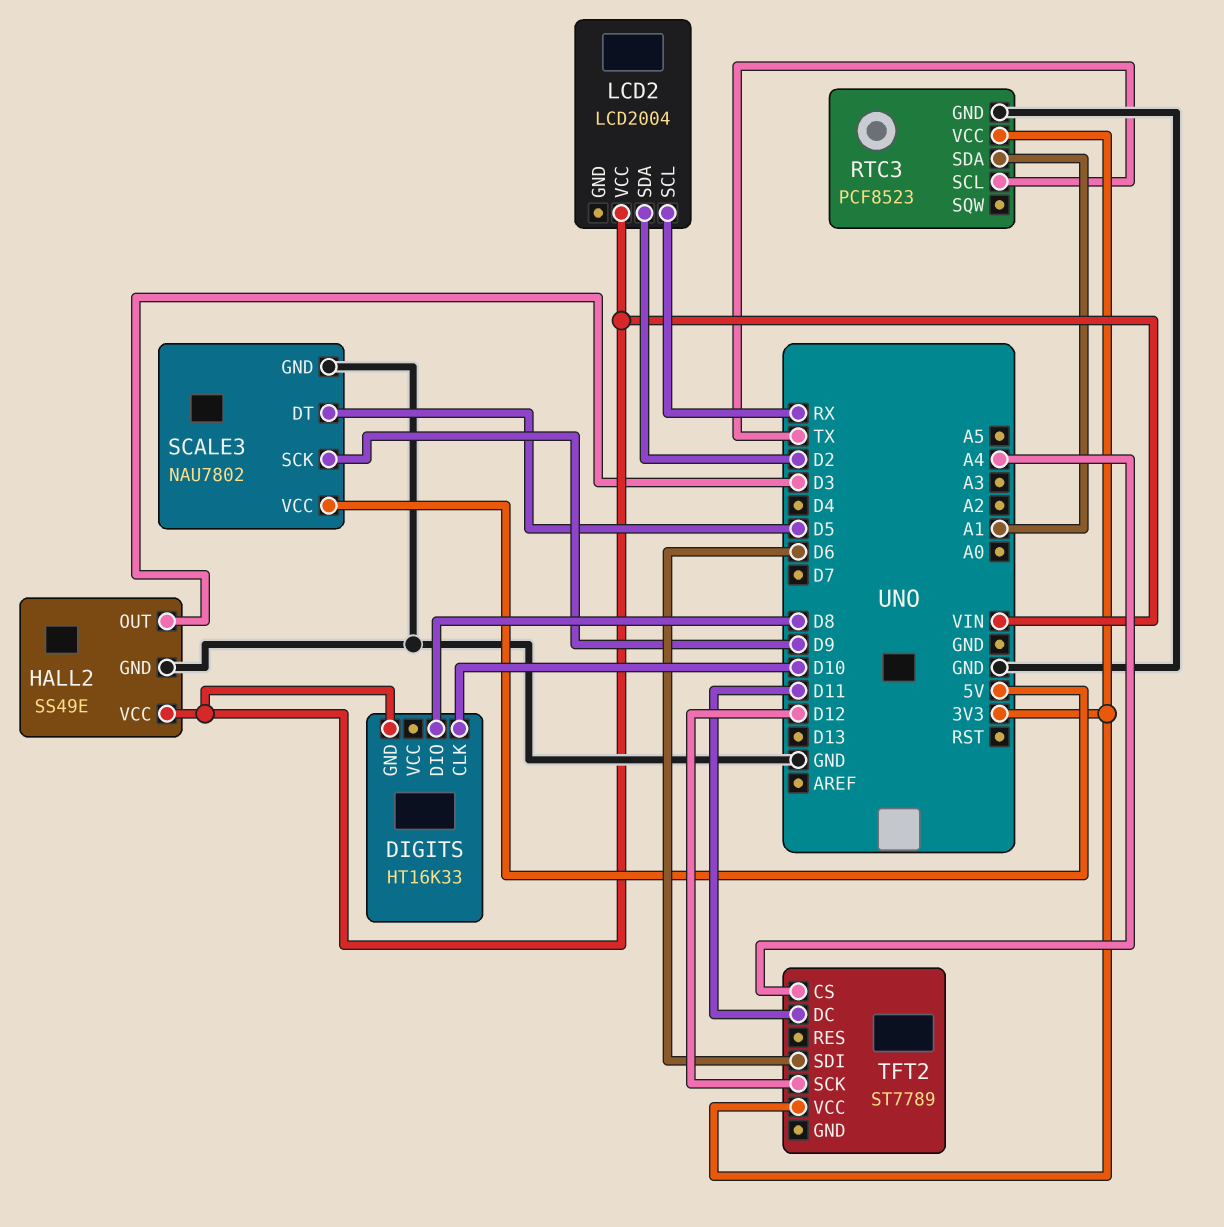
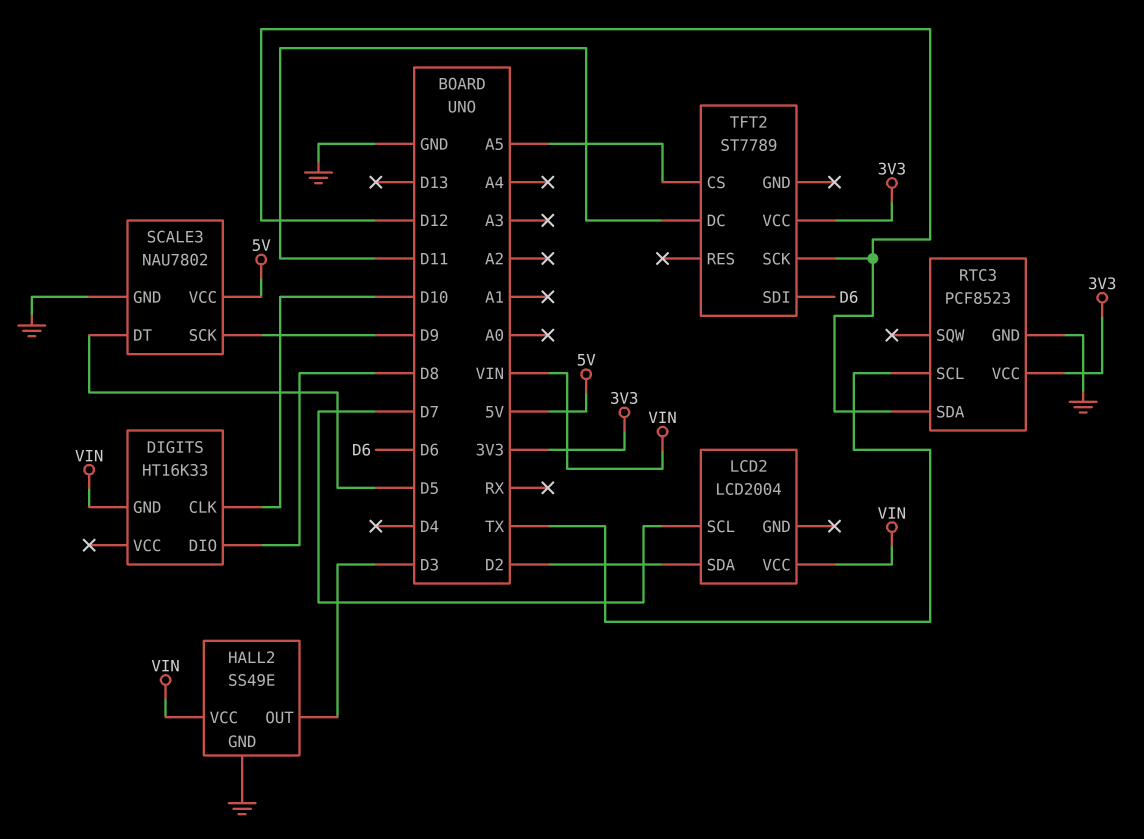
LCD2 pin SCL: RX -> D7
RTC3 pin SDA: A1 -> D12
TFT2 pin CS: A4 -> A5

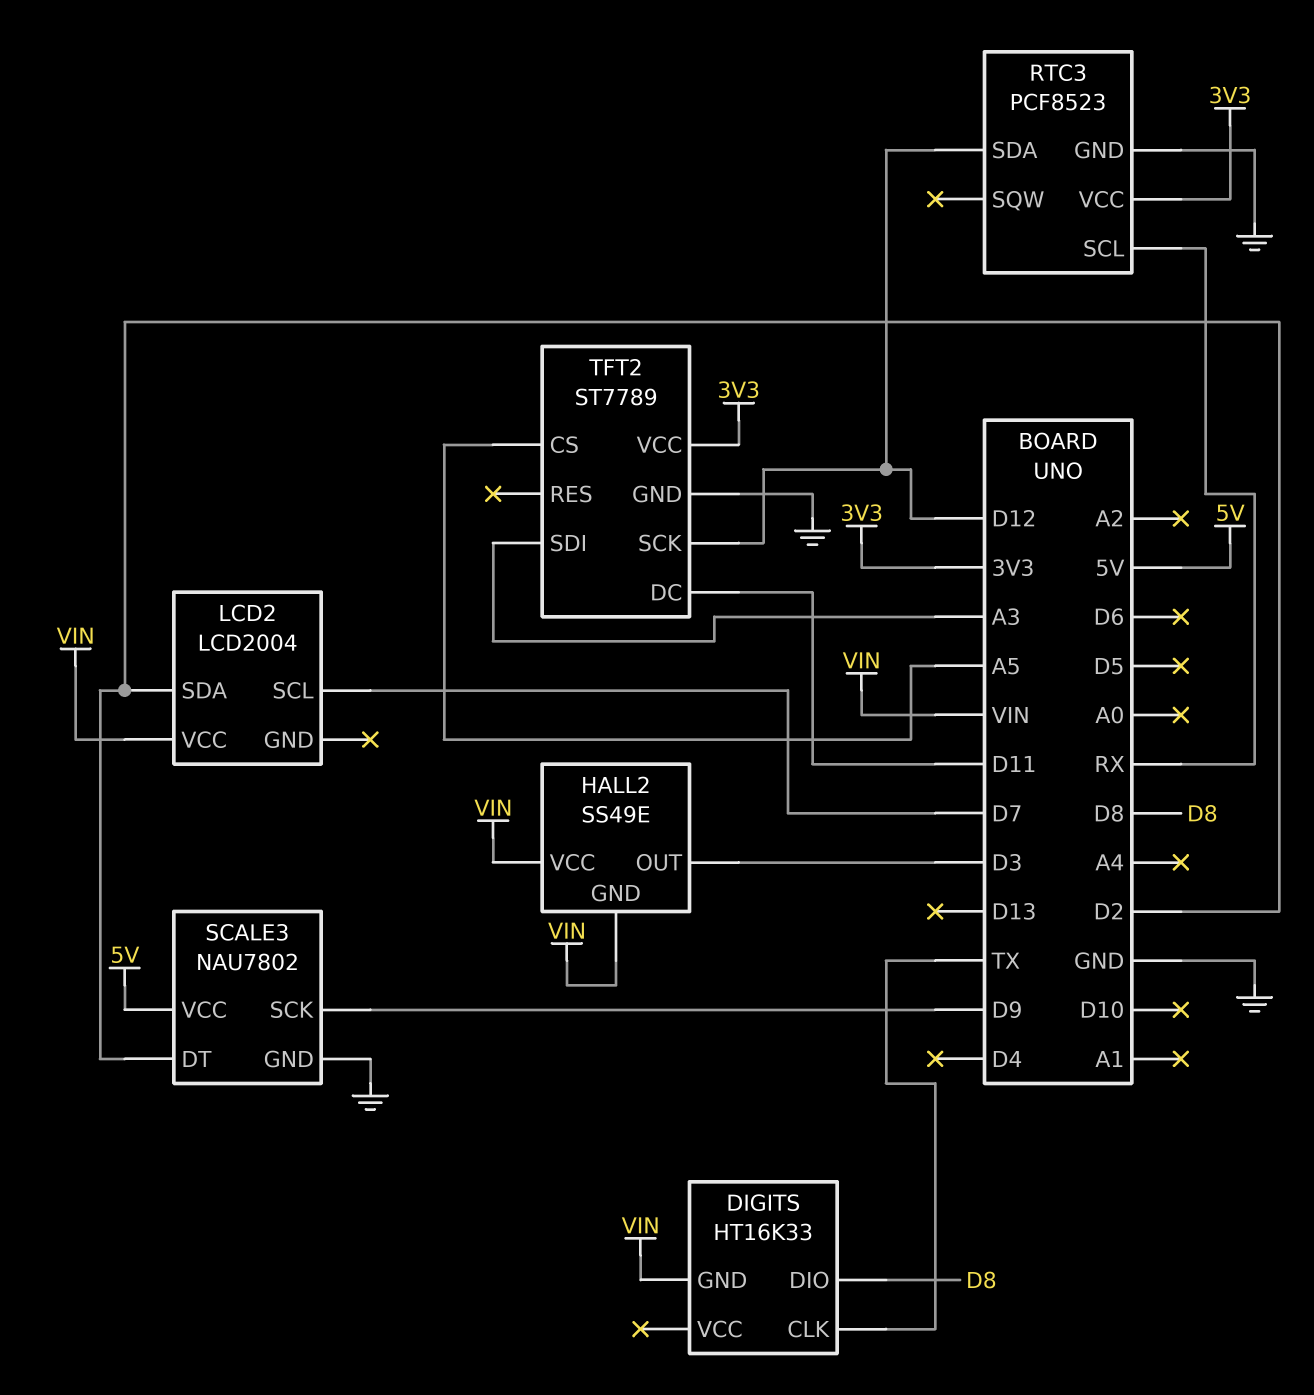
DIGITS pin CLK: D10 -> TX
HALL2 pin GND: GND -> VIN
RTC3 pin SCL: TX -> RX
SCALE3 pin DT: D5 -> D2
TFT2 pin GND: none -> GND
TFT2 pin SDI: D6 -> A3

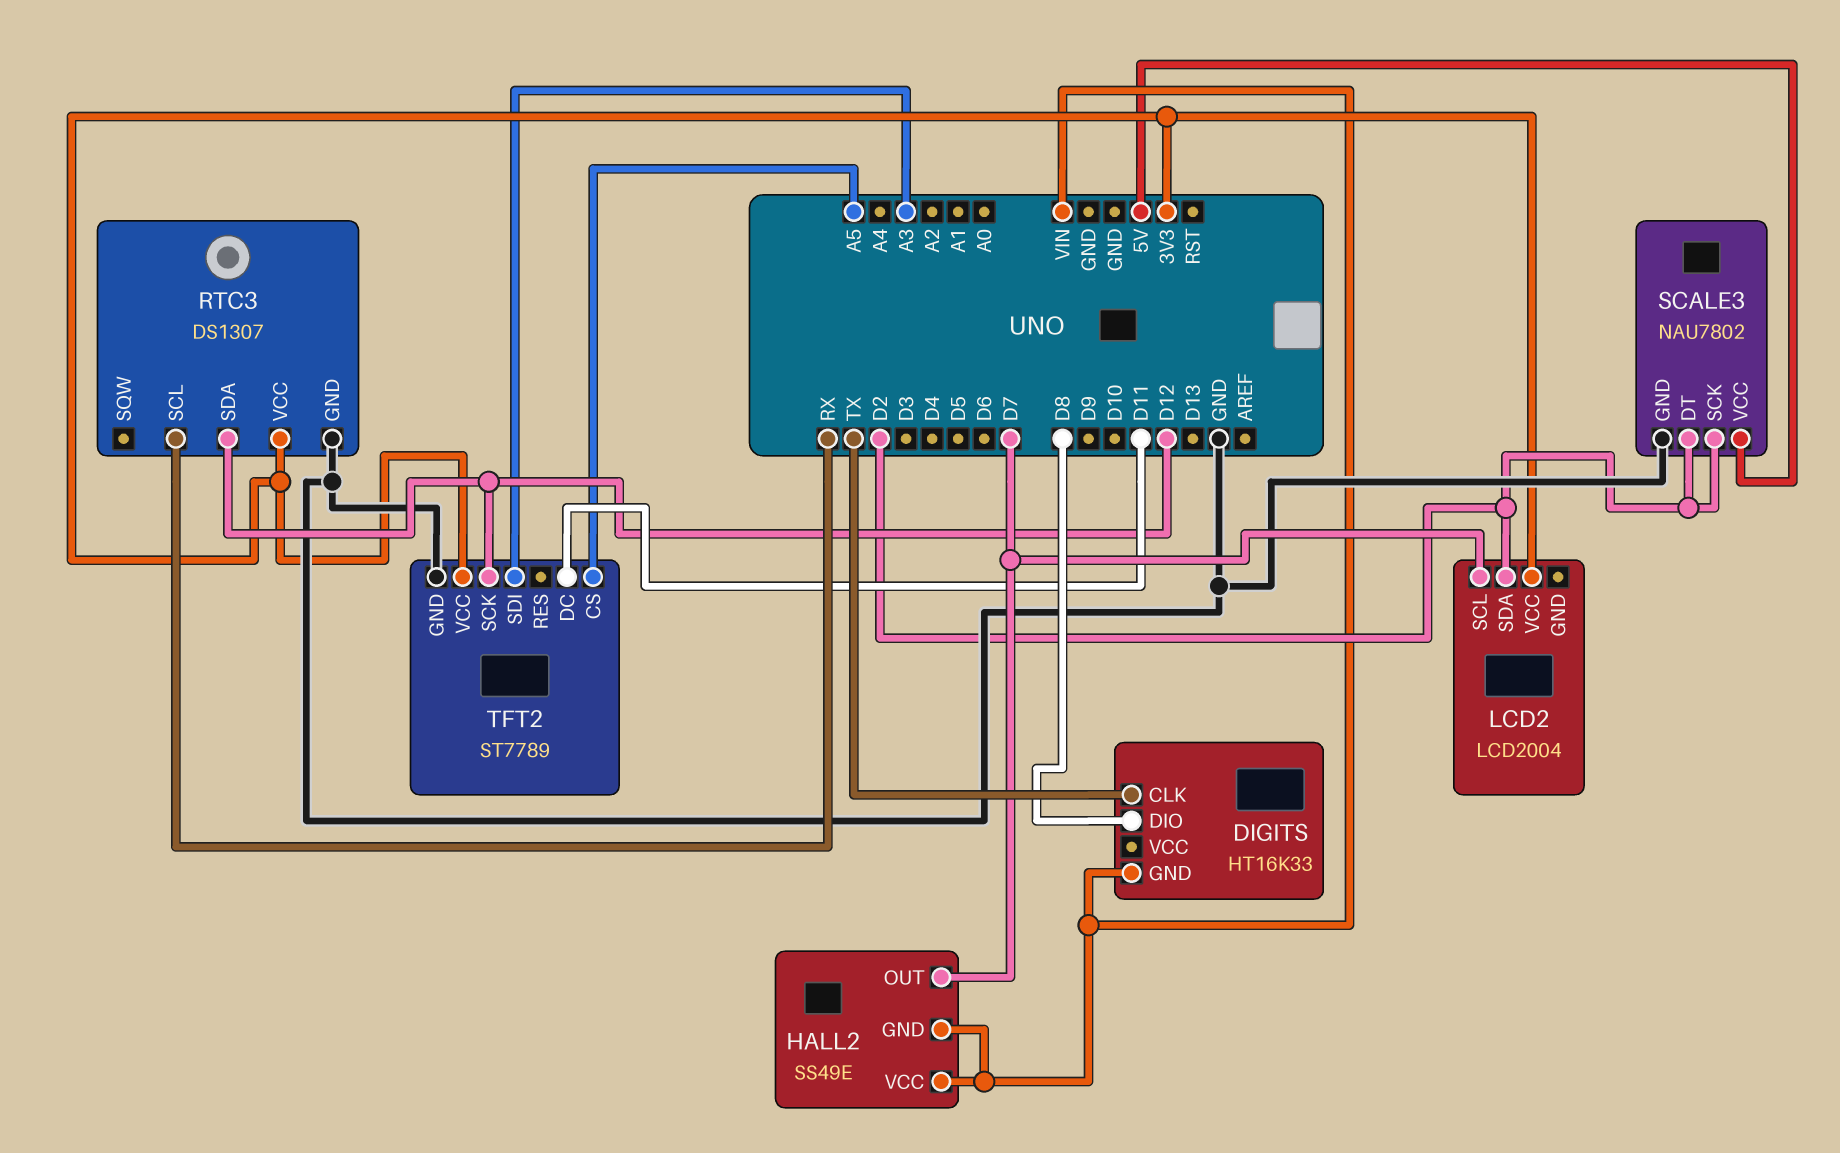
HALL2 pin OUT: D3 -> D7
LCD2 pin VCC: VIN -> 3V3
RTC3: PCF8523 -> DS1307
SCALE3 pin SCK: D9 -> D2

